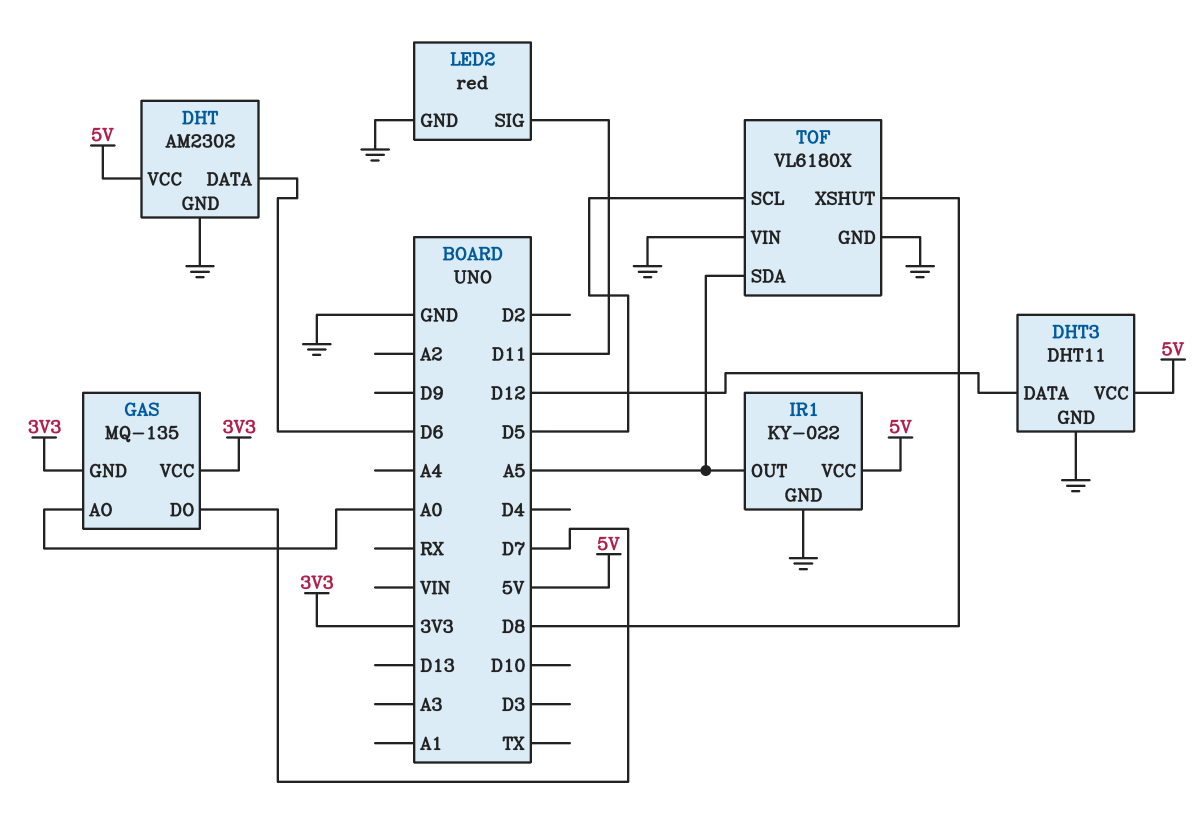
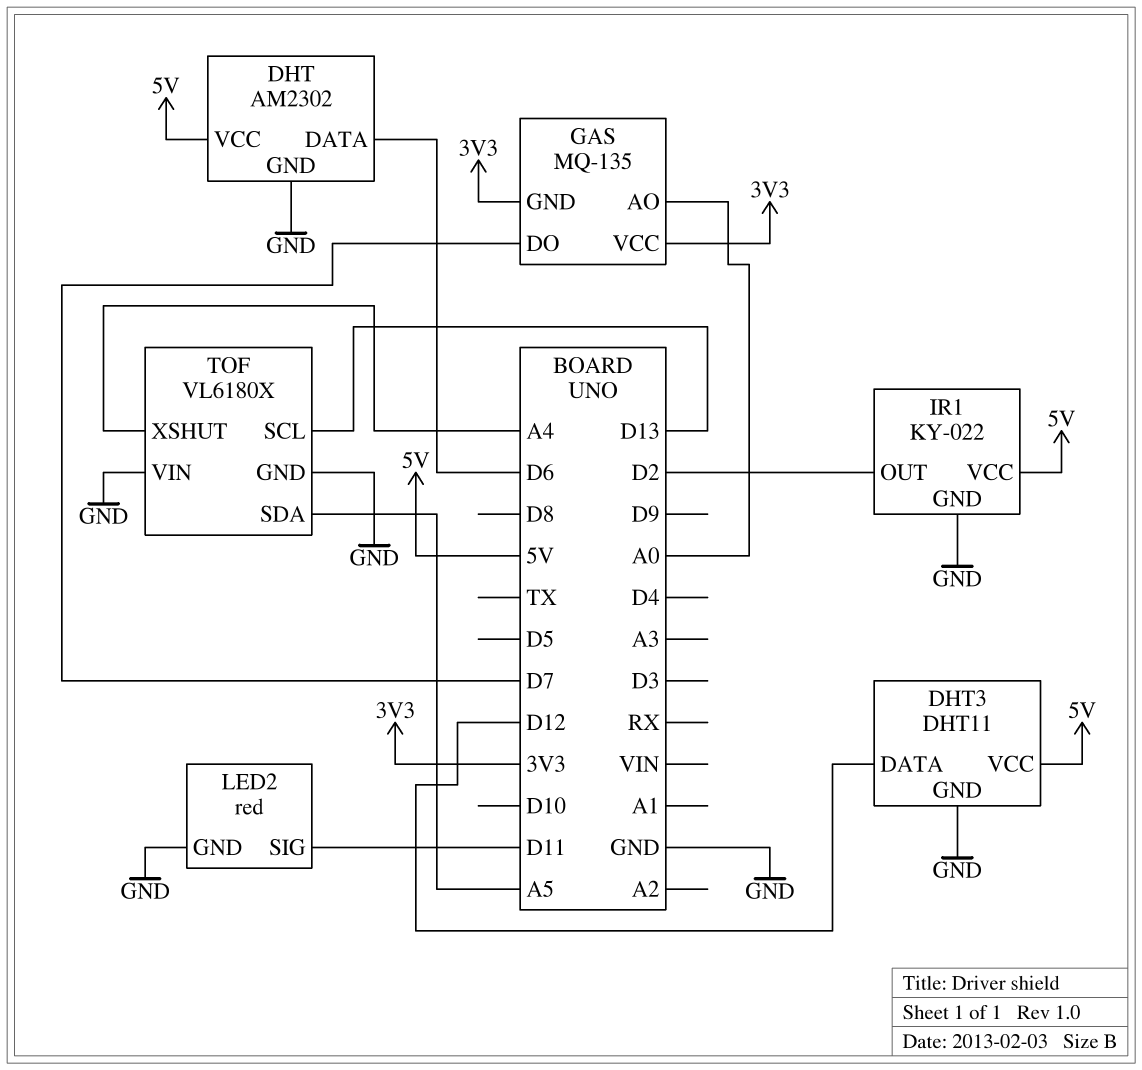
IR1 pin OUT: A5 -> D2
TOF pin SCL: D5 -> D13
TOF pin XSHUT: D8 -> A4

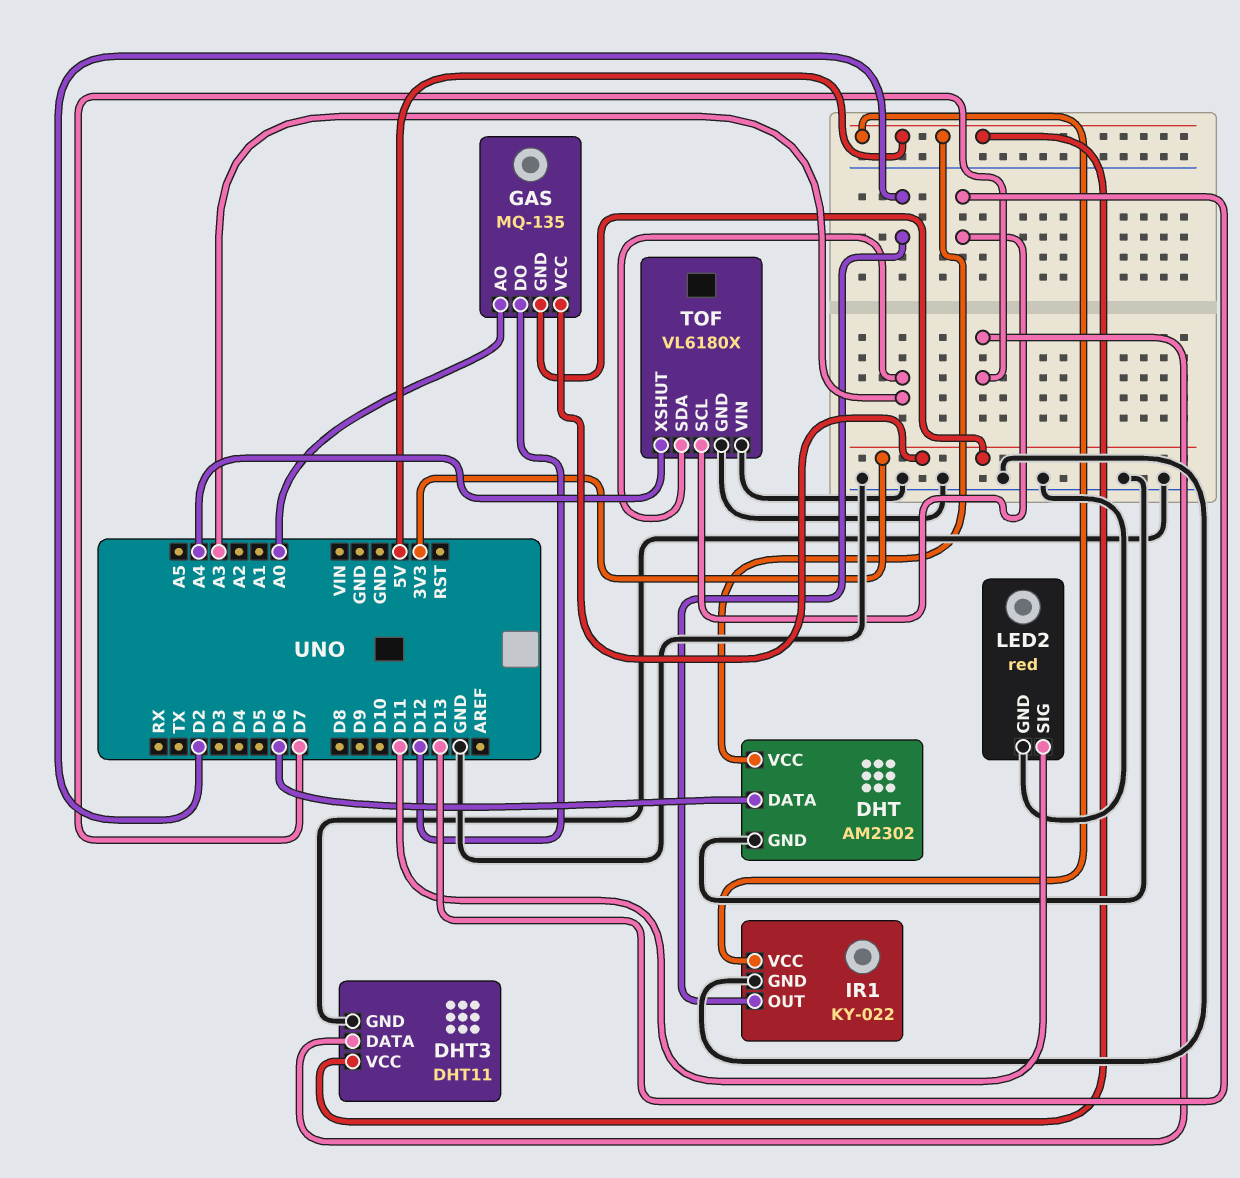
DHT3 pin DATA: D12 -> D7
GAS pin DO: D7 -> D12
TOF pin SDA: A5 -> A3

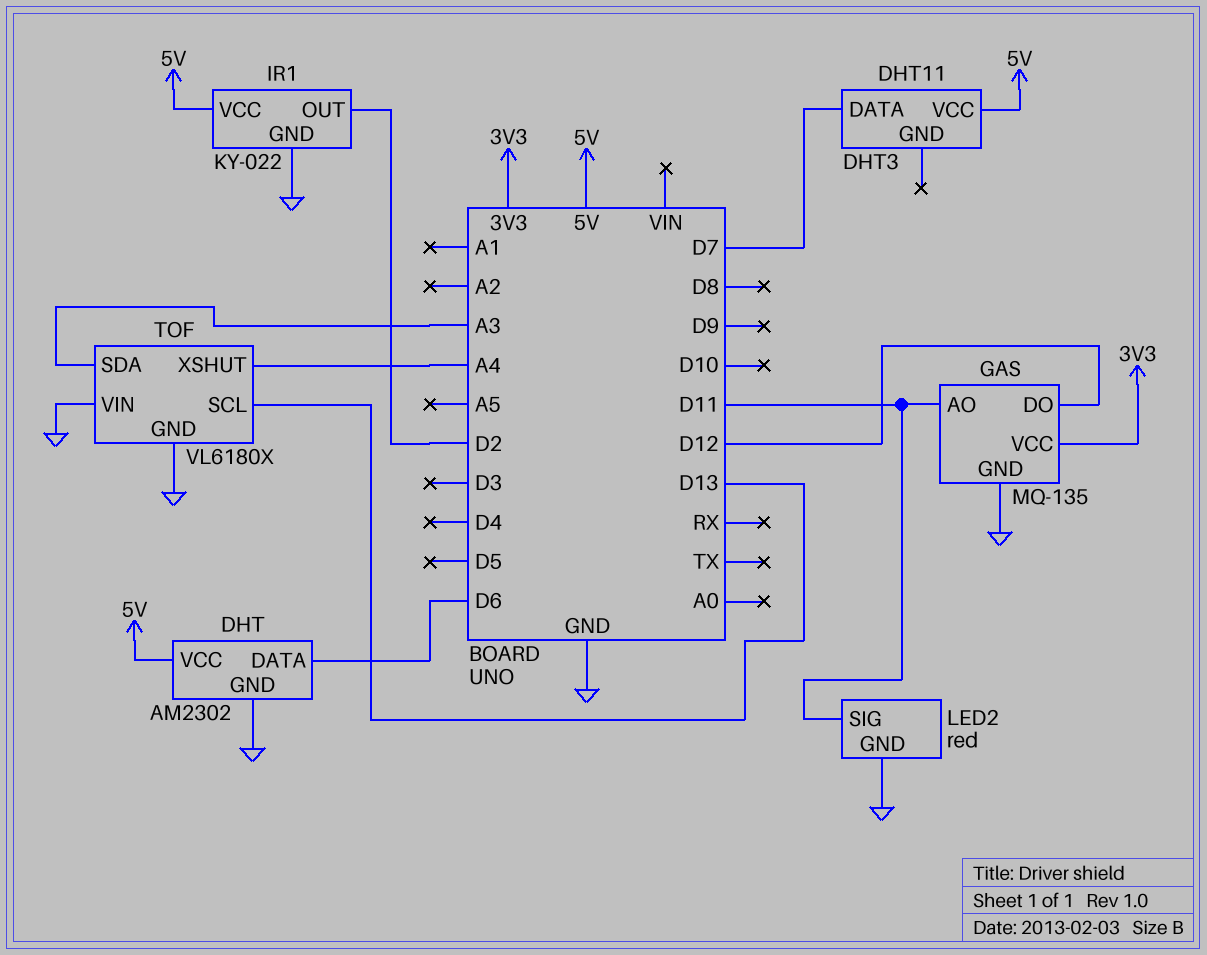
DHT3 pin GND: GND -> none
GAS pin AO: A0 -> D11
GAS pin GND: 3V3 -> GND

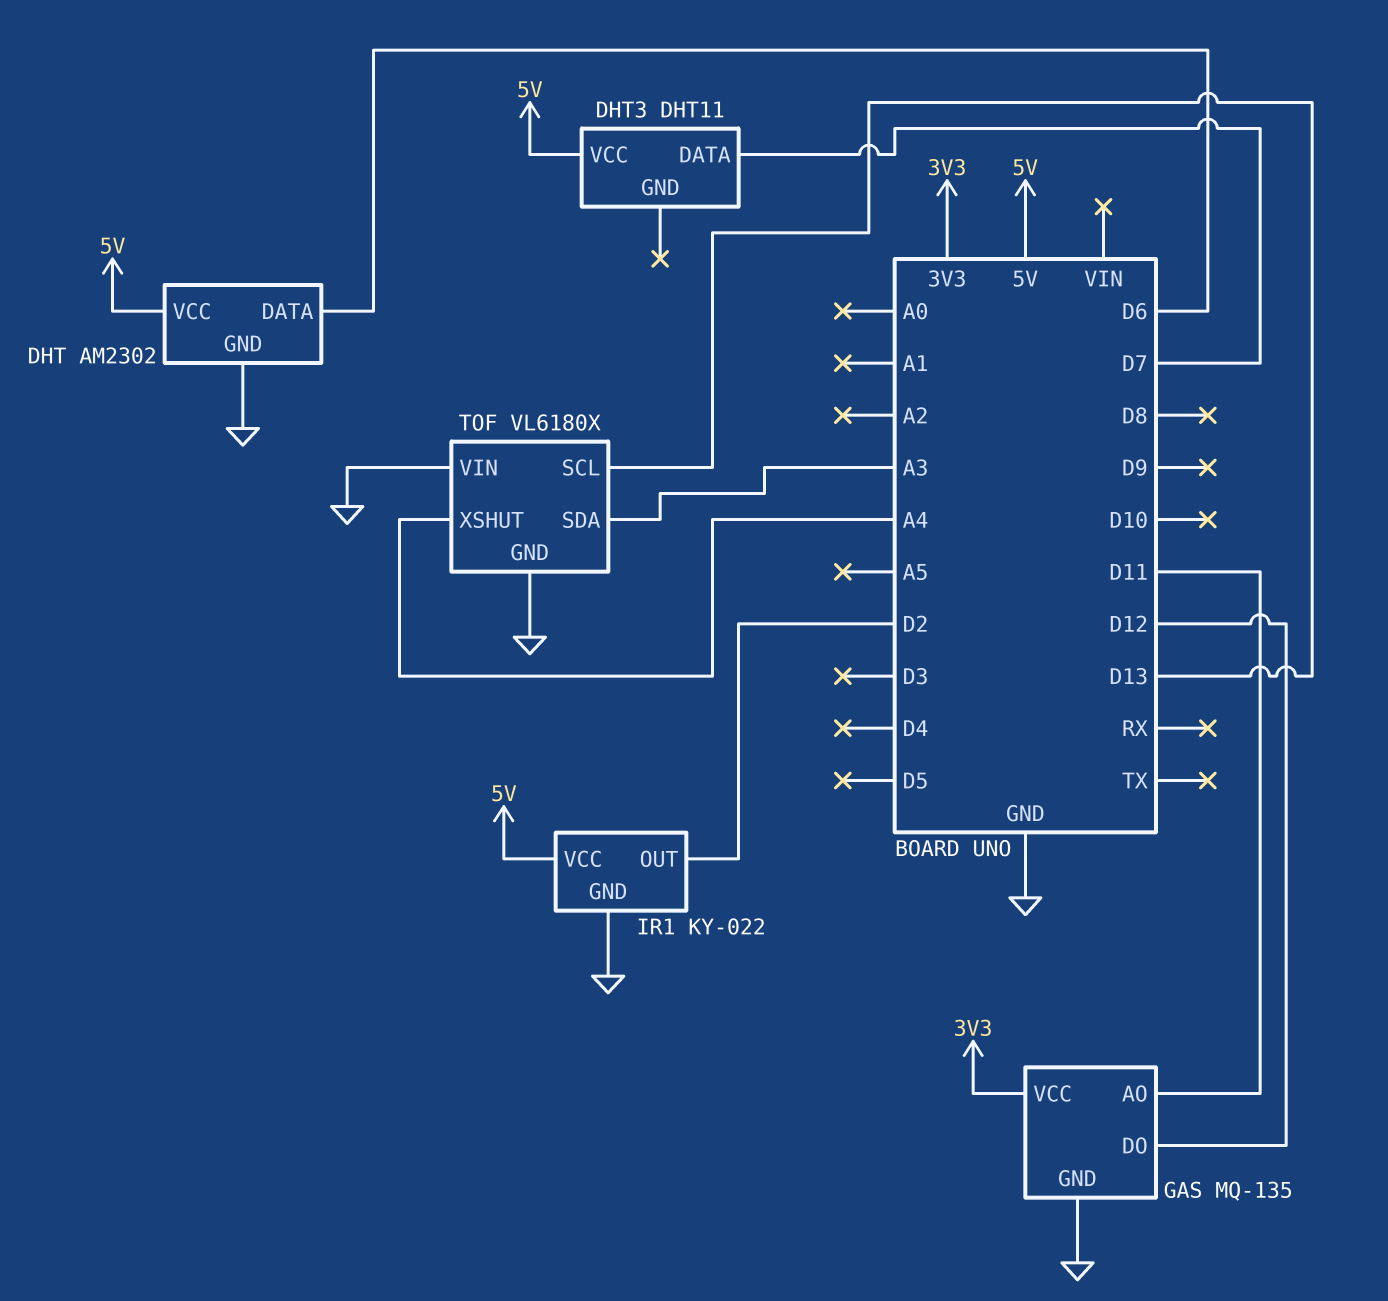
LED2: red -> none
LED2 pin GND: GND -> none
LED2 pin SIG: D11 -> none

